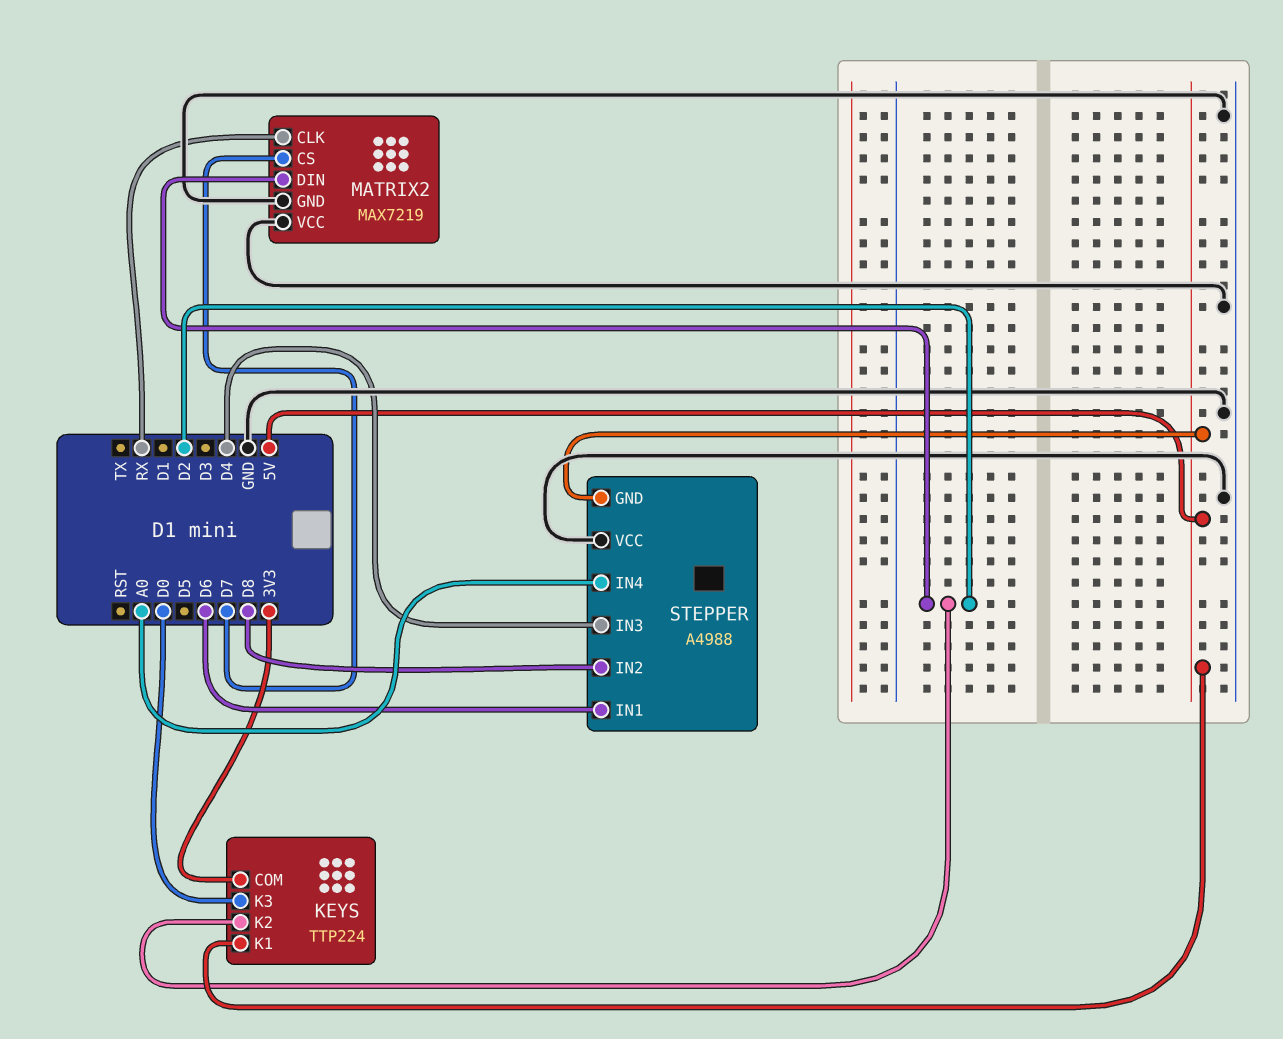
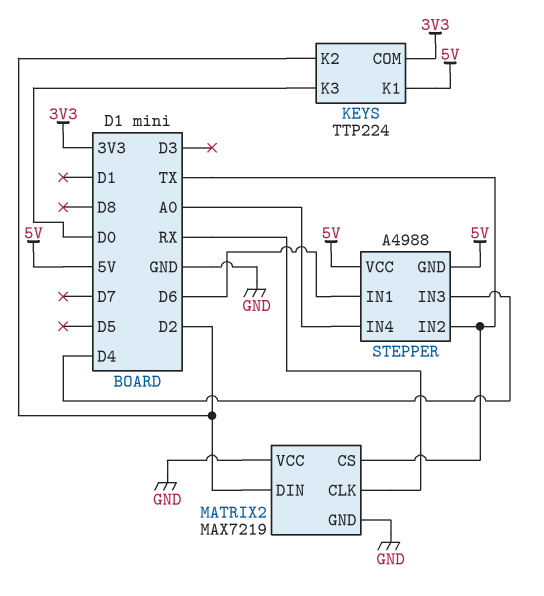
MATRIX2 pin CS: D7 -> TX
STEPPER pin IN2: D8 -> TX
STEPPER pin VCC: GND -> 5V

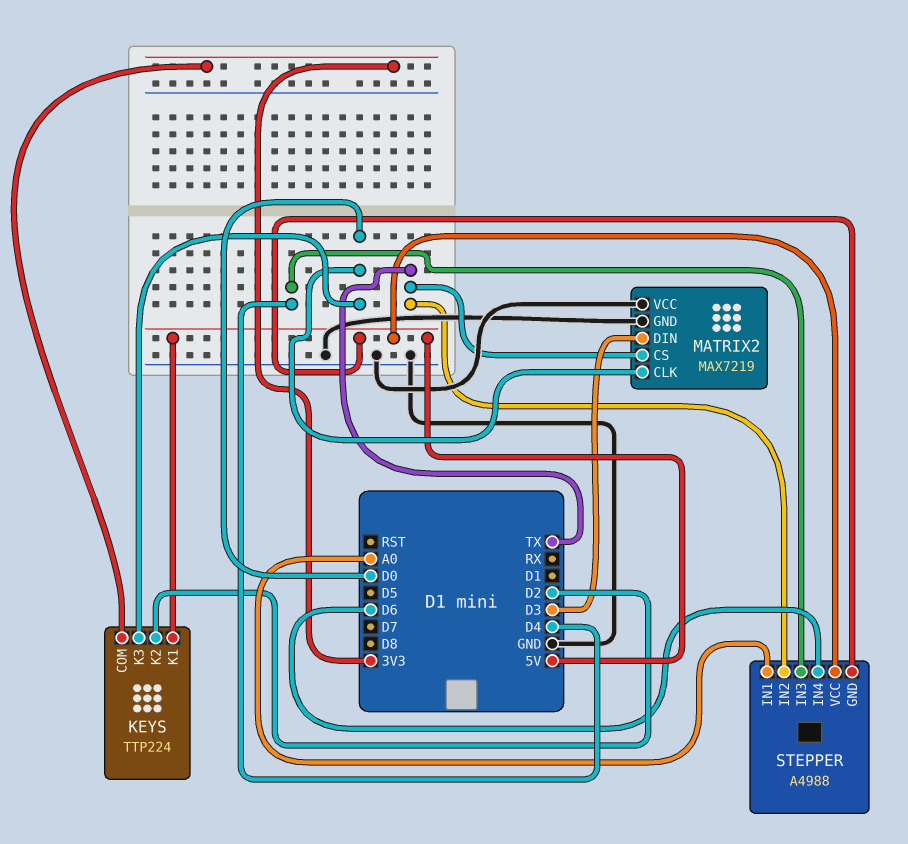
MATRIX2 pin CLK: RX -> D0
MATRIX2 pin DIN: D2 -> D3
STEPPER pin IN1: D6 -> A0
STEPPER pin IN4: A0 -> D6

